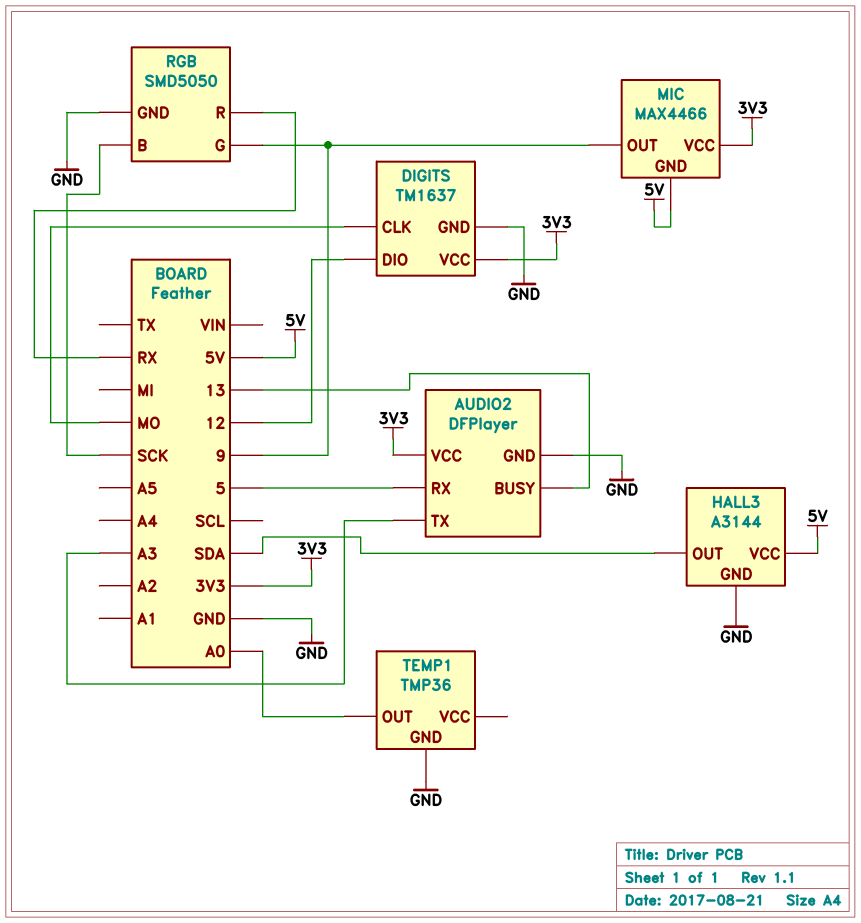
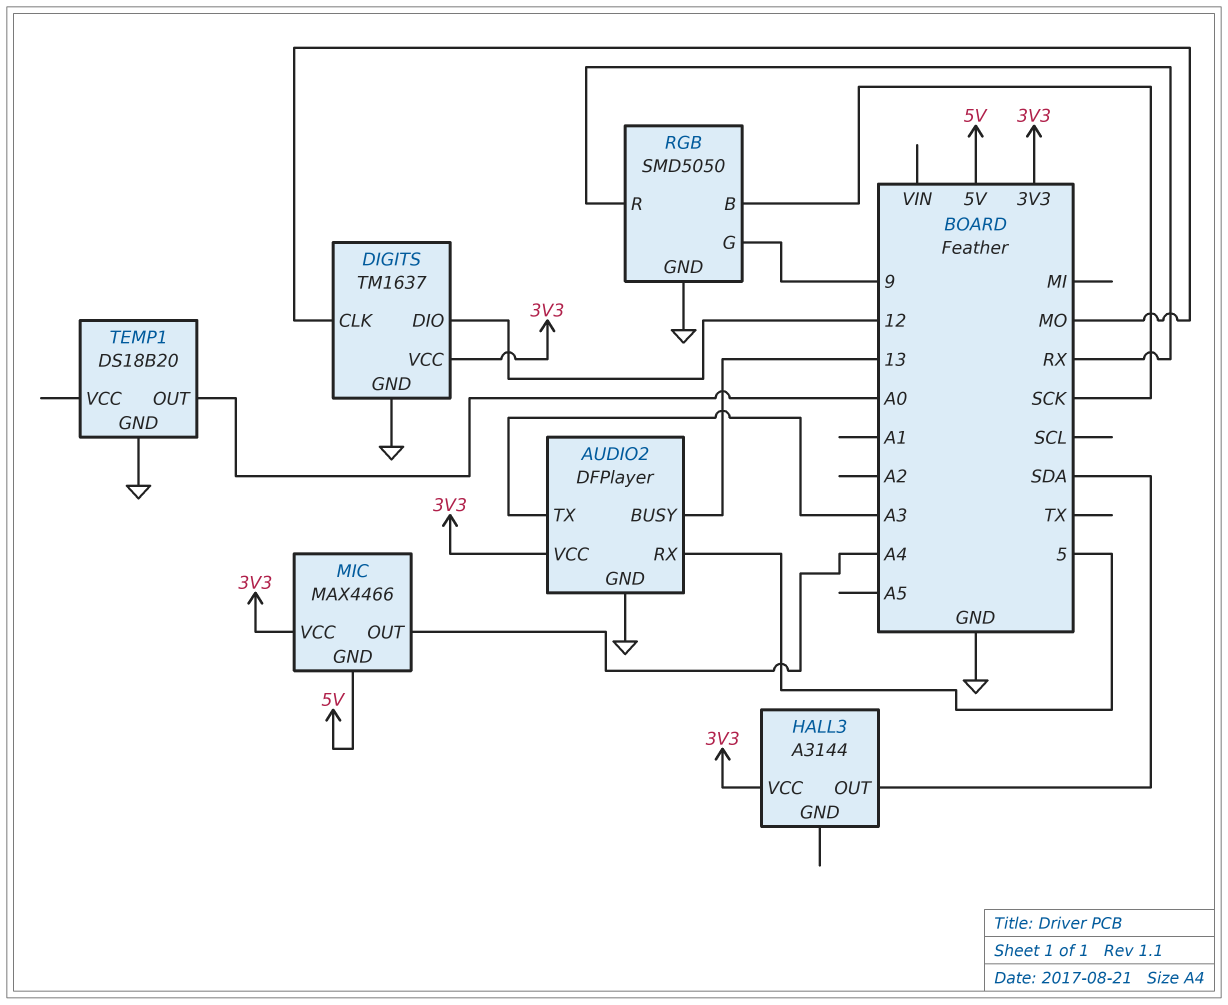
HALL3 pin GND: GND -> none
HALL3 pin VCC: 5V -> 3V3
MIC pin OUT: 9 -> A4
TEMP1: TMP36 -> DS18B20

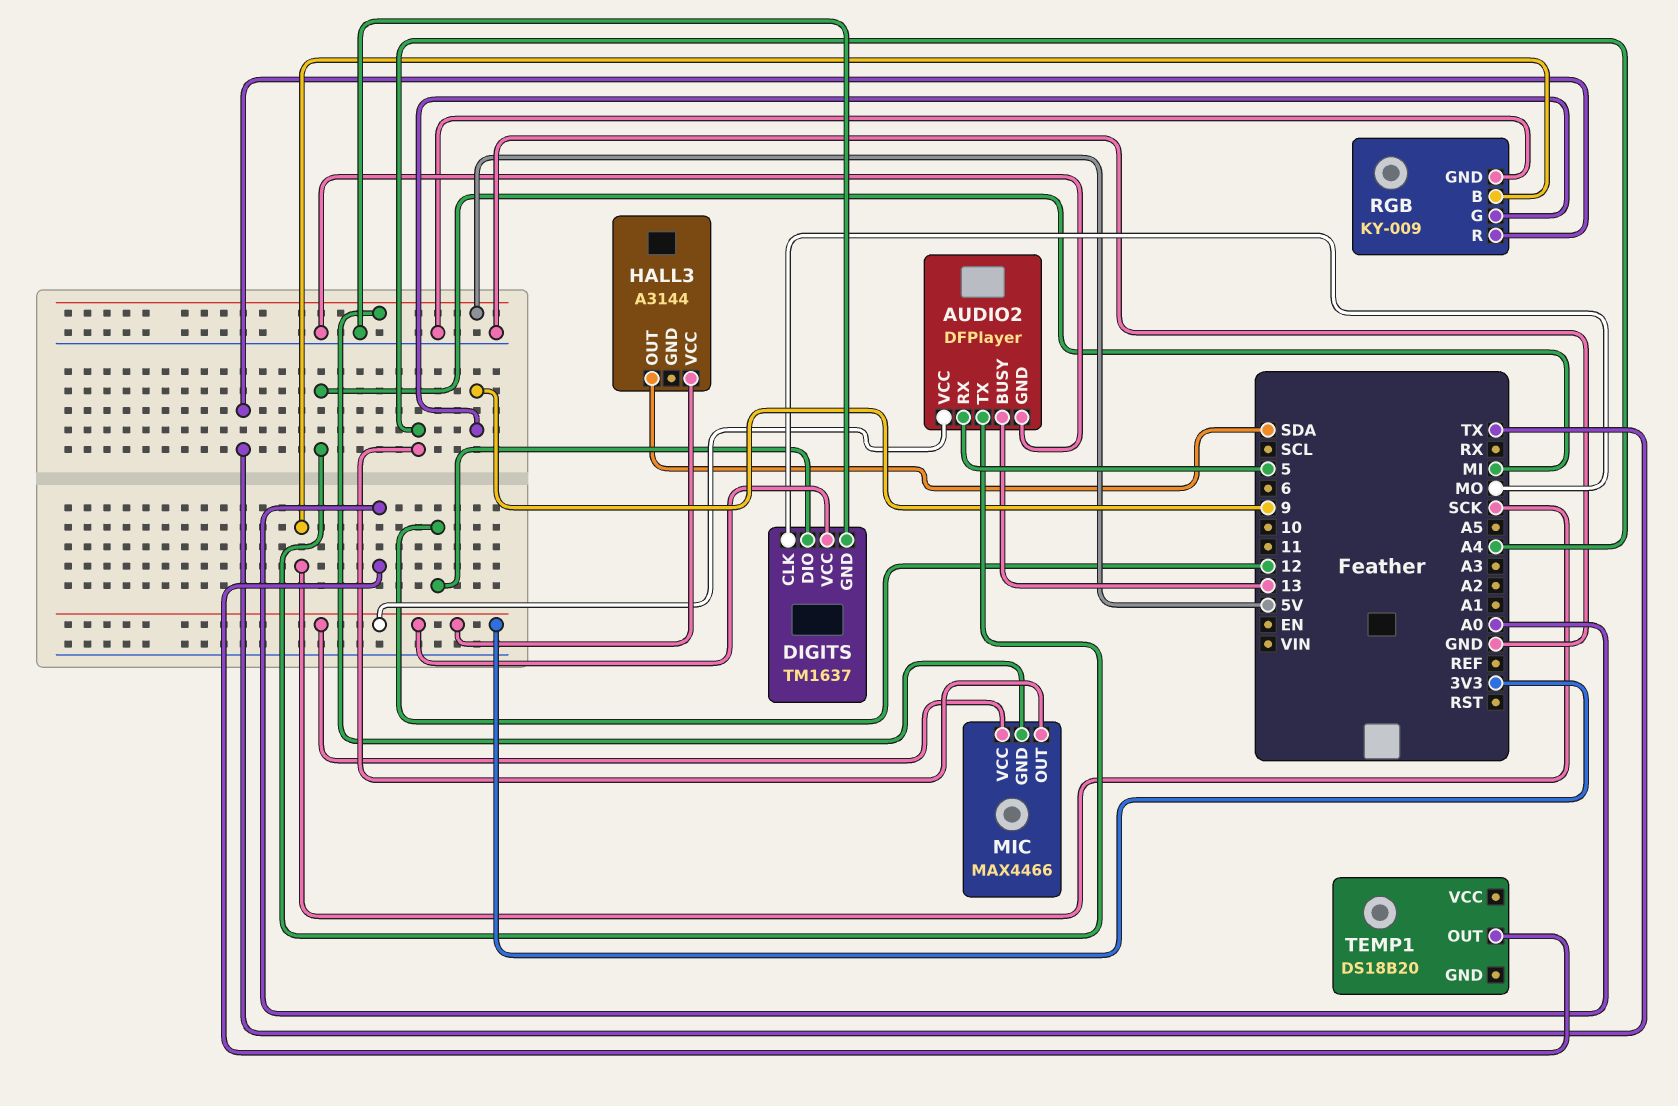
AUDIO2 pin TX: A3 -> MI
RGB: SMD5050 -> KY-009
RGB pin R: RX -> TX
TEMP1 pin GND: GND -> none

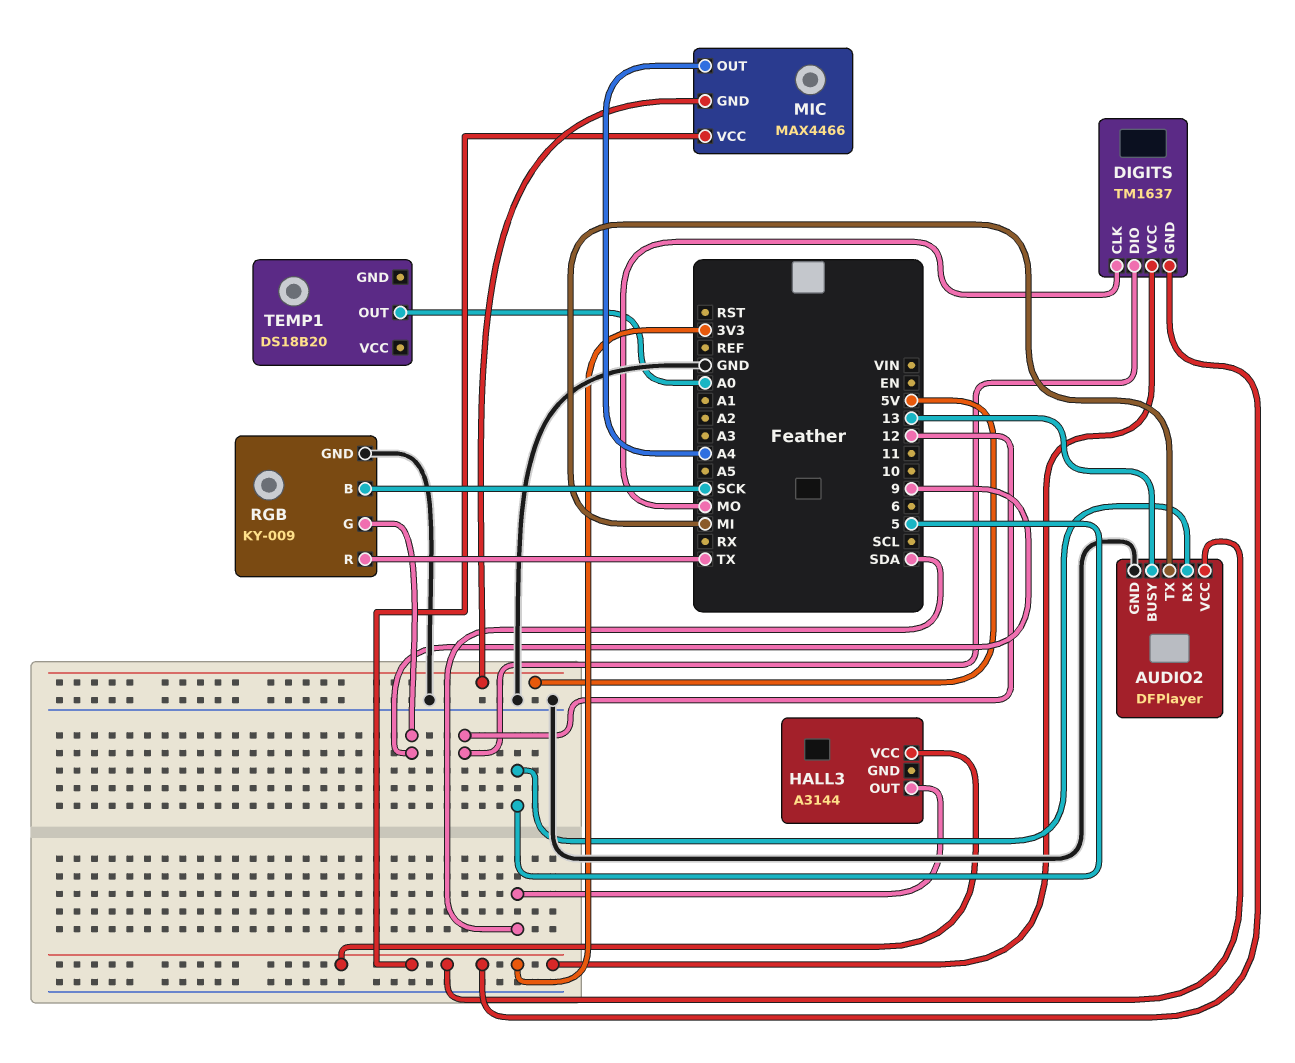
DIGITS pin GND: GND -> 3V3

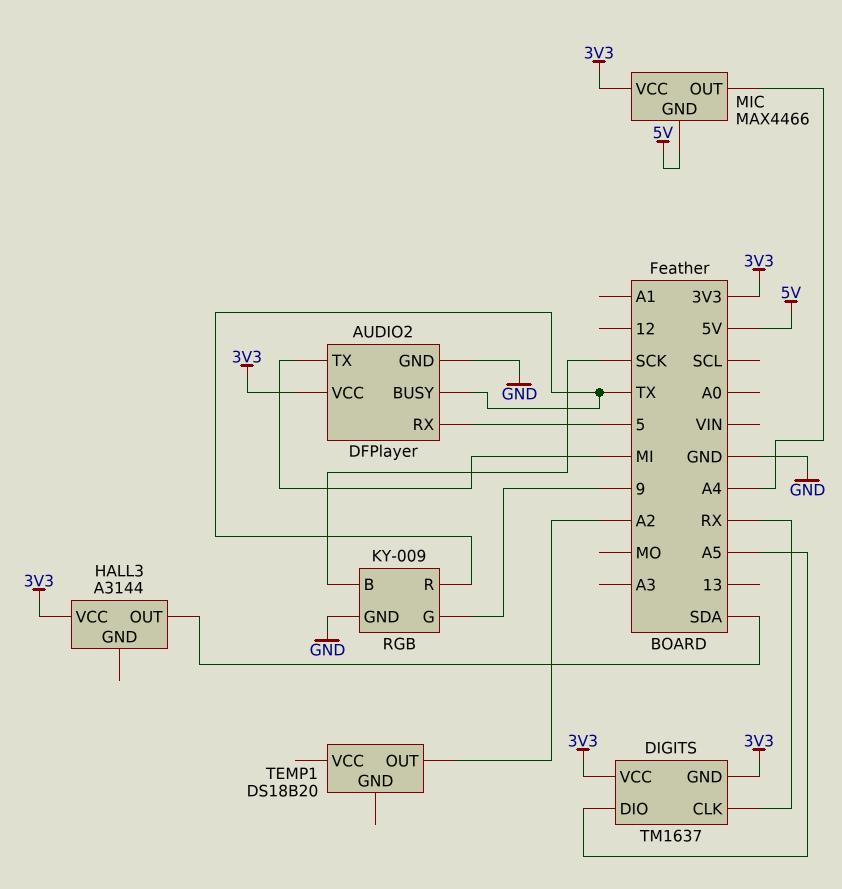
AUDIO2 pin BUSY: 13 -> TX
DIGITS pin CLK: MO -> RX
DIGITS pin DIO: 12 -> A5
TEMP1 pin OUT: A0 -> A2

